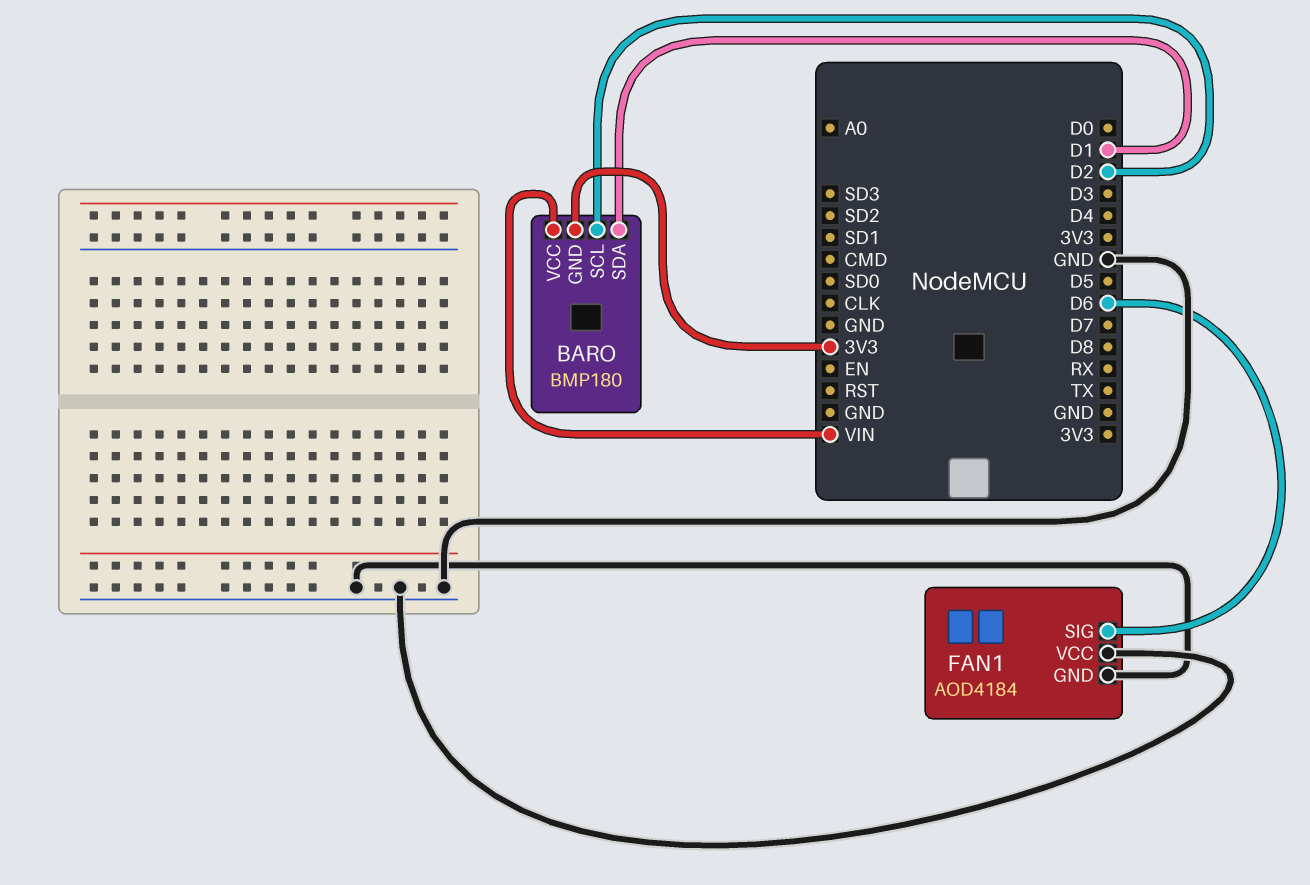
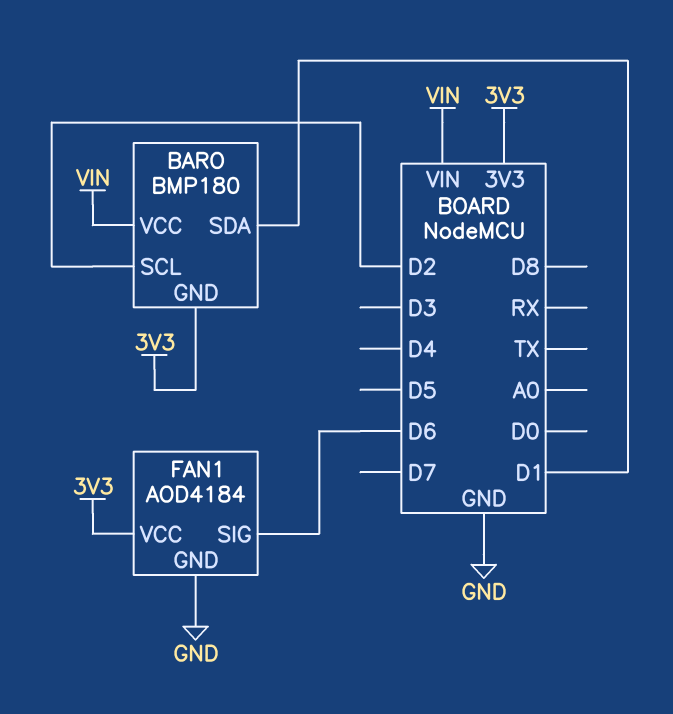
FAN1 pin VCC: GND -> 3V3

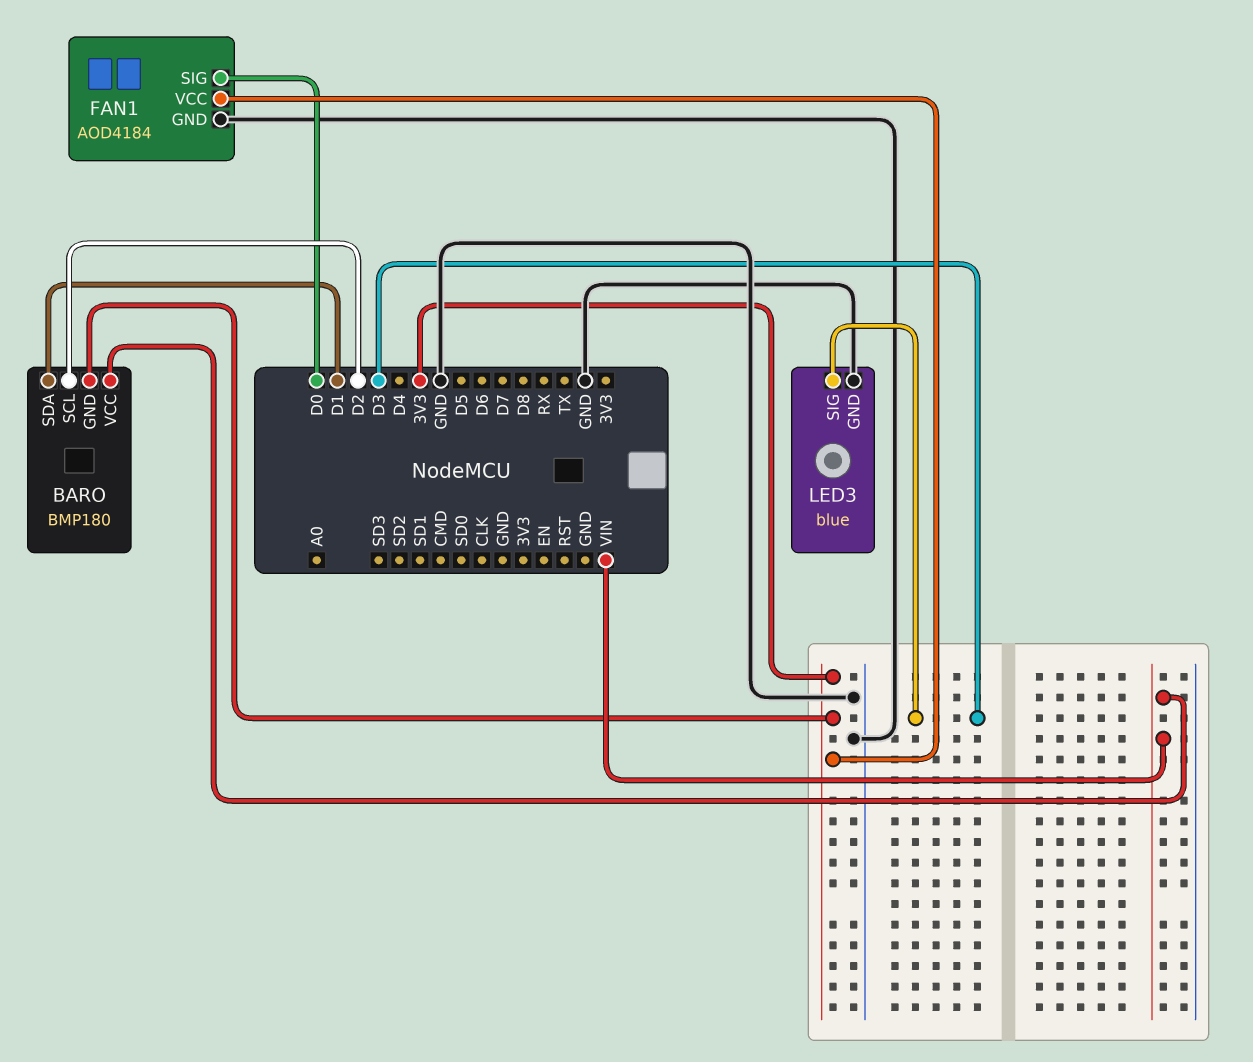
FAN1 pin SIG: D6 -> D0
LED3: none -> blue
LED3 pin GND: none -> GND
LED3 pin SIG: none -> D3

